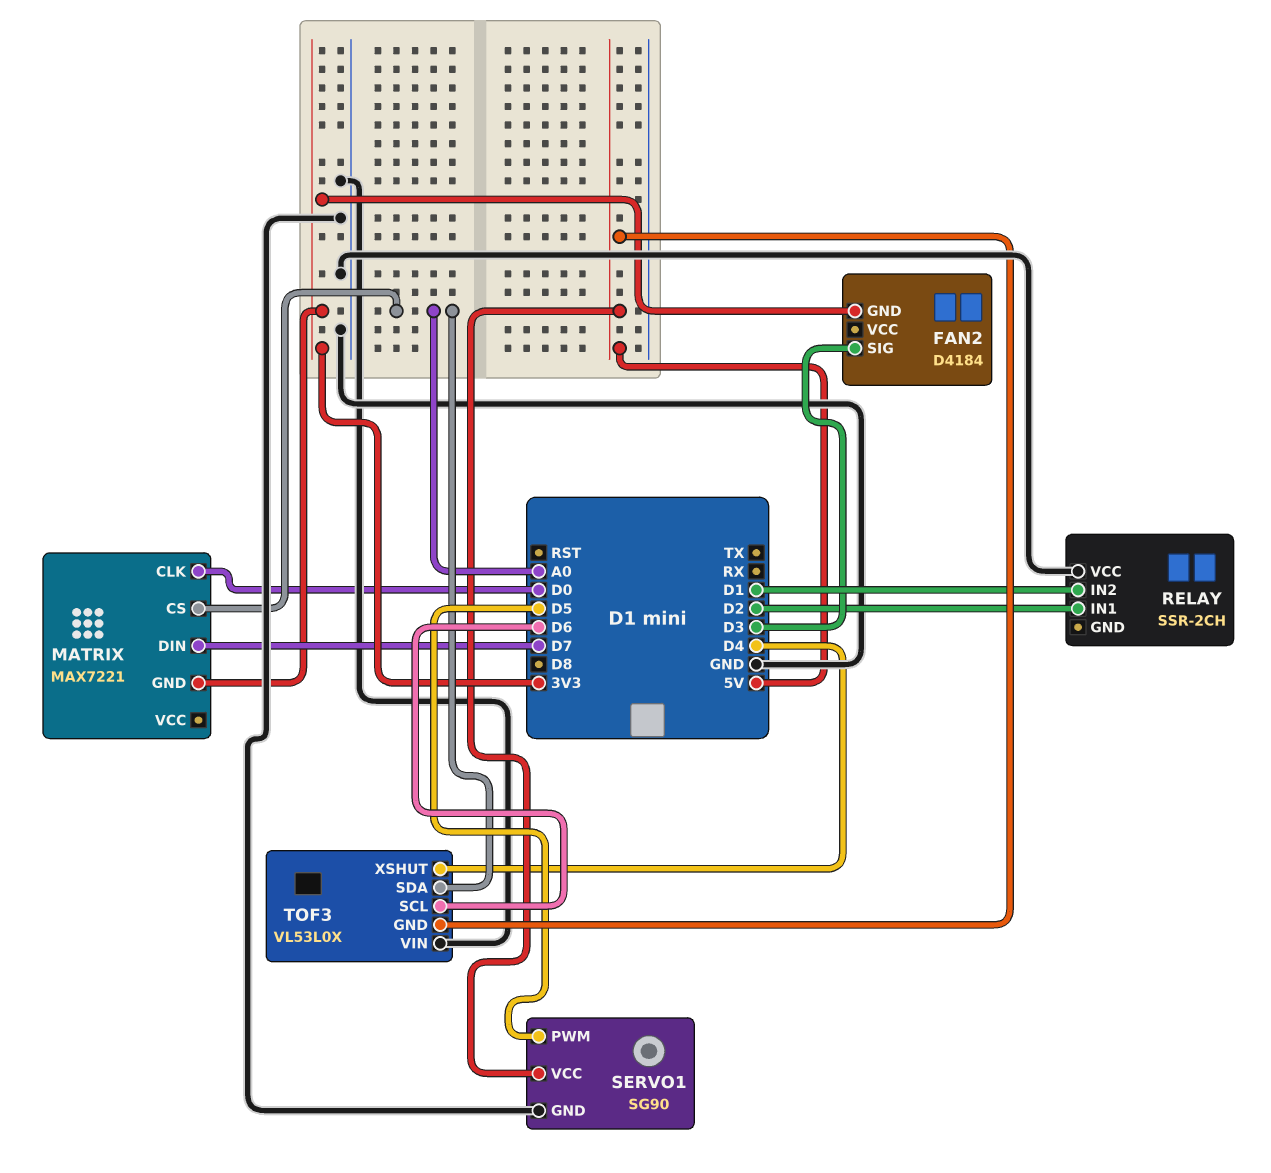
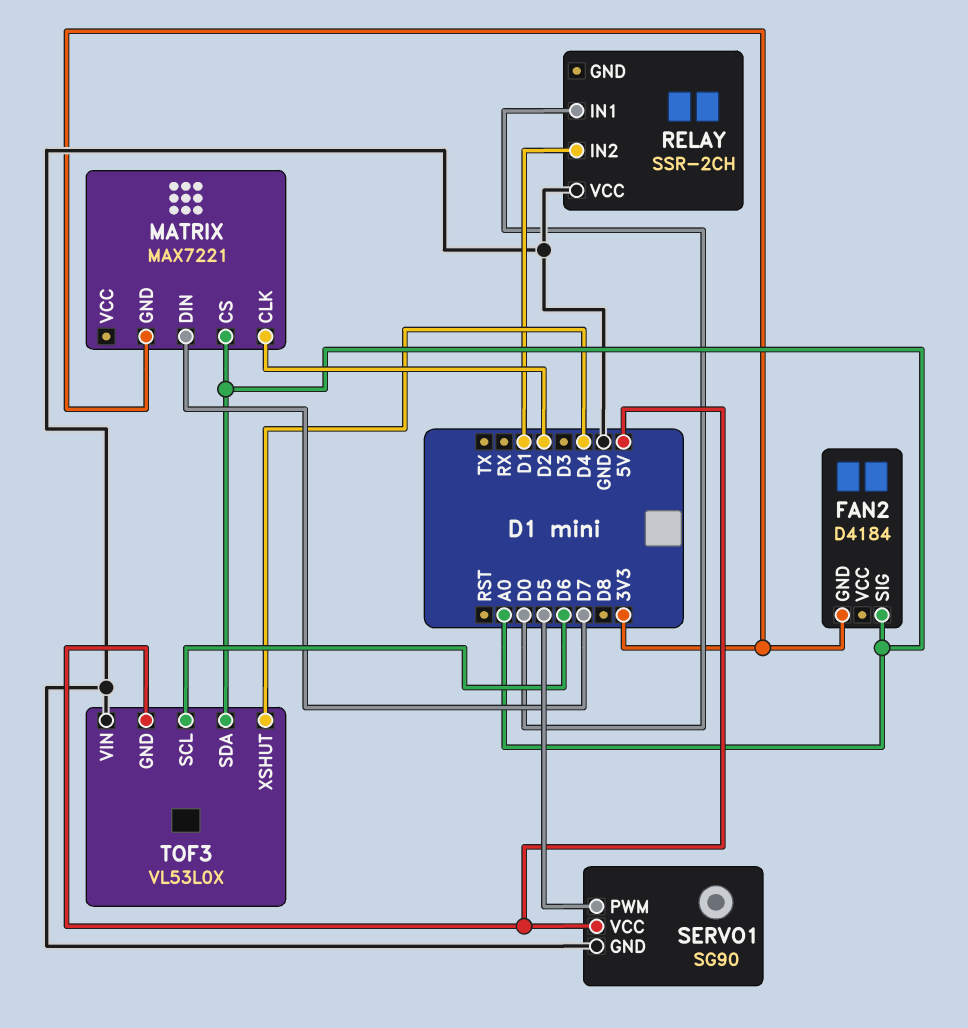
FAN2 pin SIG: D3 -> A0
MATRIX pin CLK: D0 -> D2
RELAY pin IN1: D2 -> D0

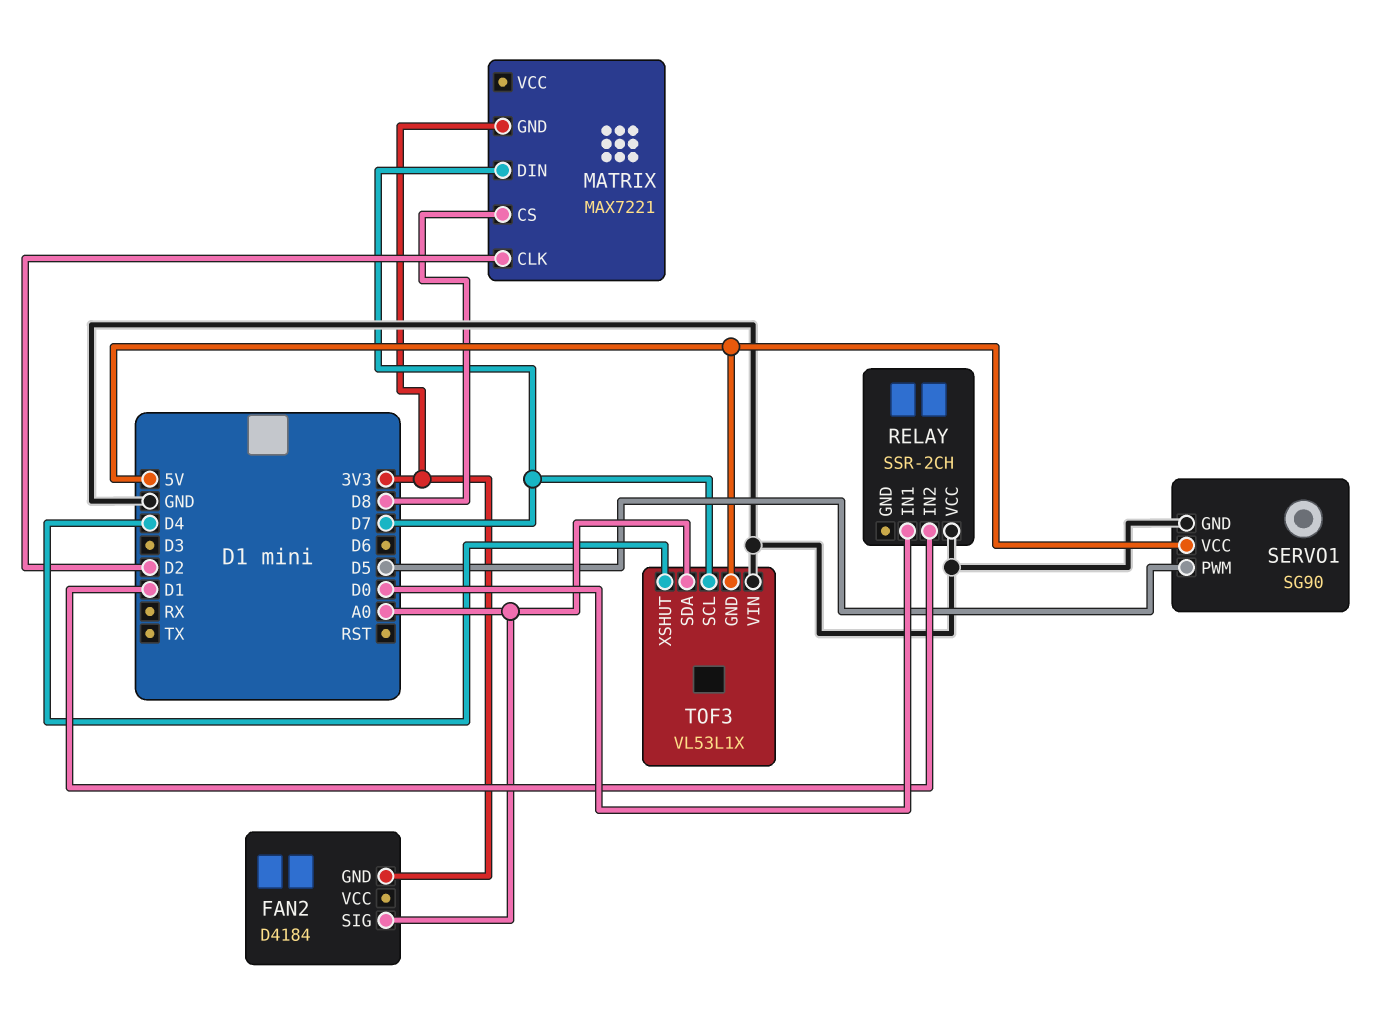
MATRIX pin CS: A0 -> D8
TOF3: VL53L0X -> VL53L1X
TOF3 pin SCL: D6 -> D7

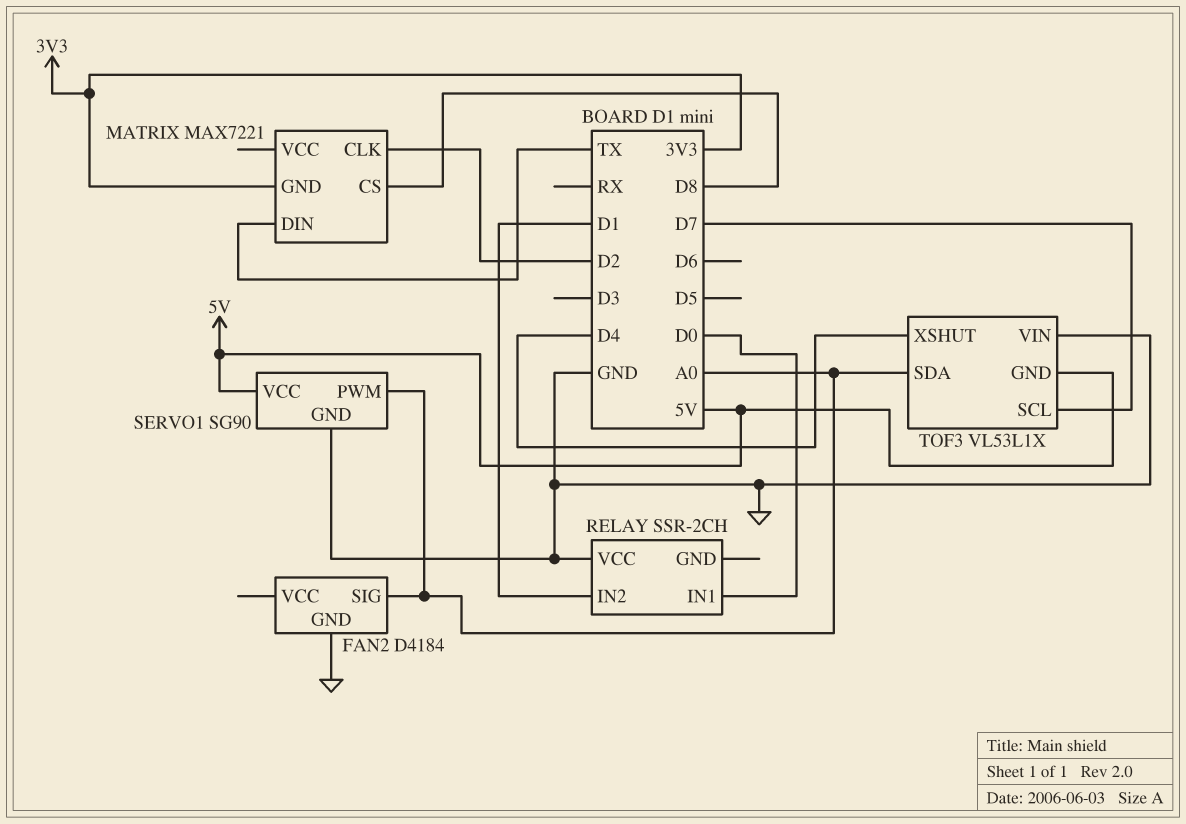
FAN2 pin GND: 3V3 -> GND
MATRIX pin DIN: D7 -> TX
SERVO1 pin PWM: D5 -> A0

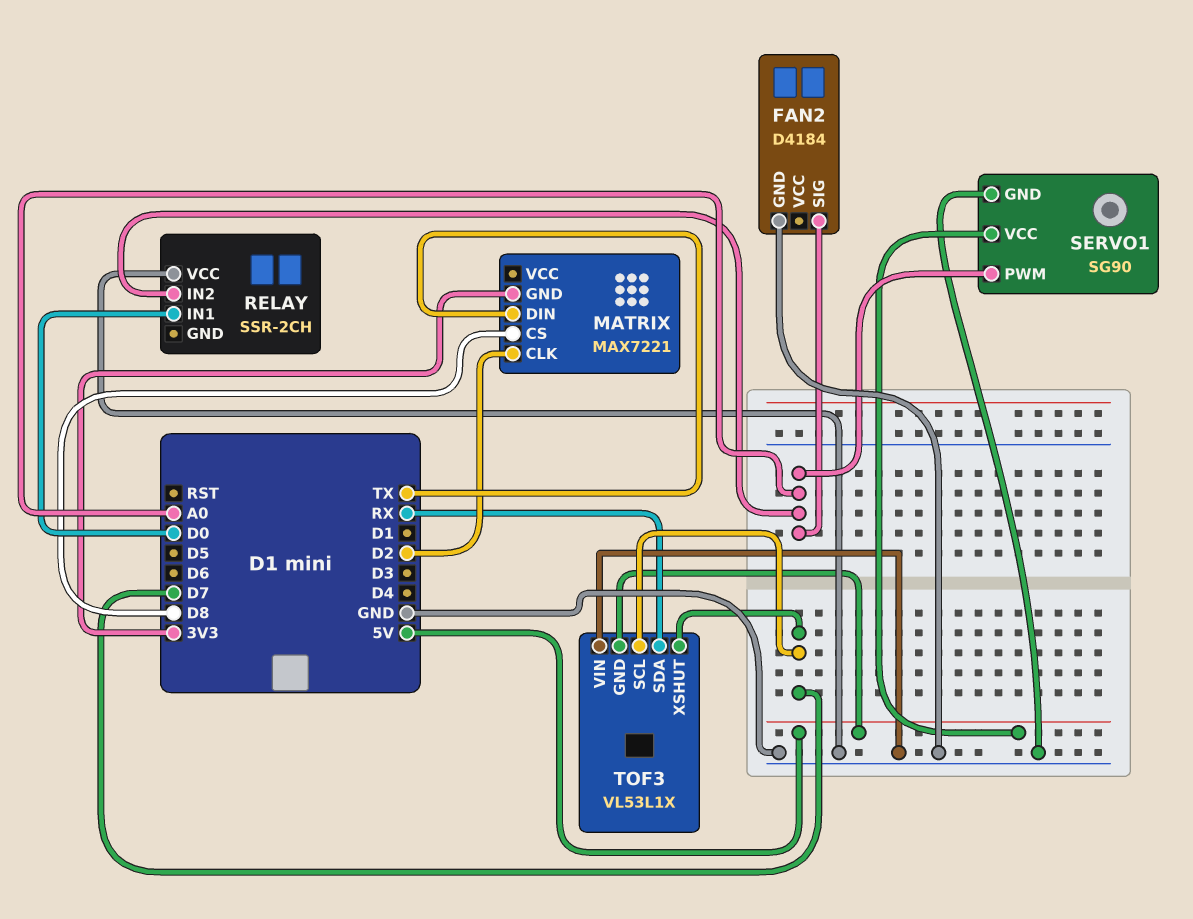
RELAY pin IN2: D1 -> A0
TOF3 pin SDA: A0 -> RX
TOF3 pin XSHUT: D4 -> D7

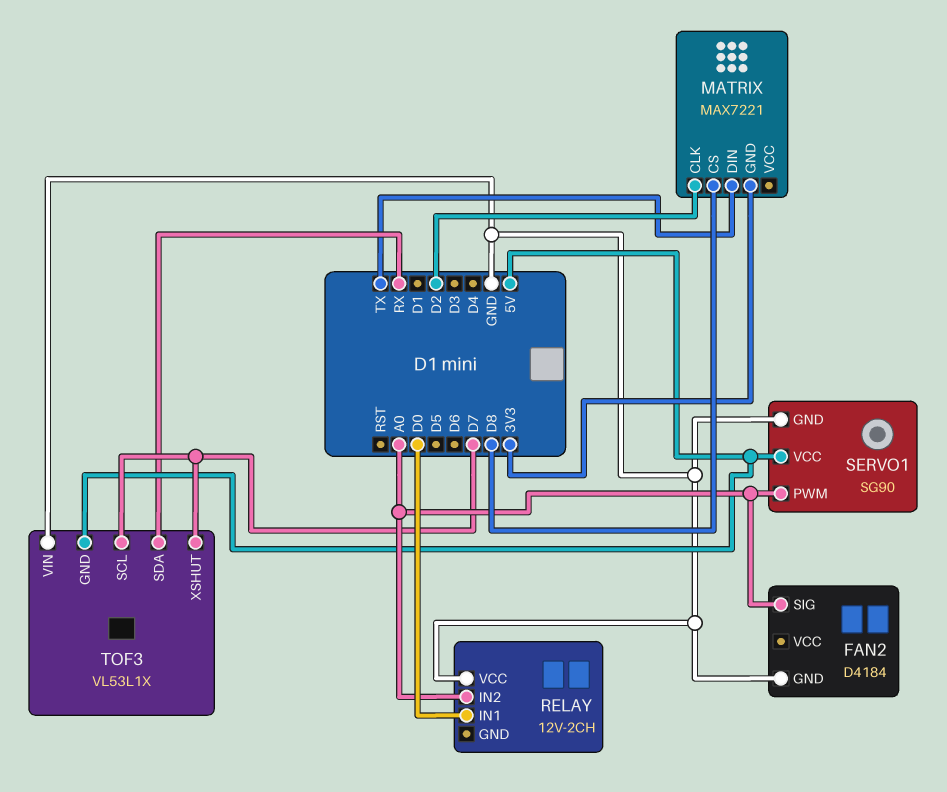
RELAY: SSR-2CH -> 12V-2CH

